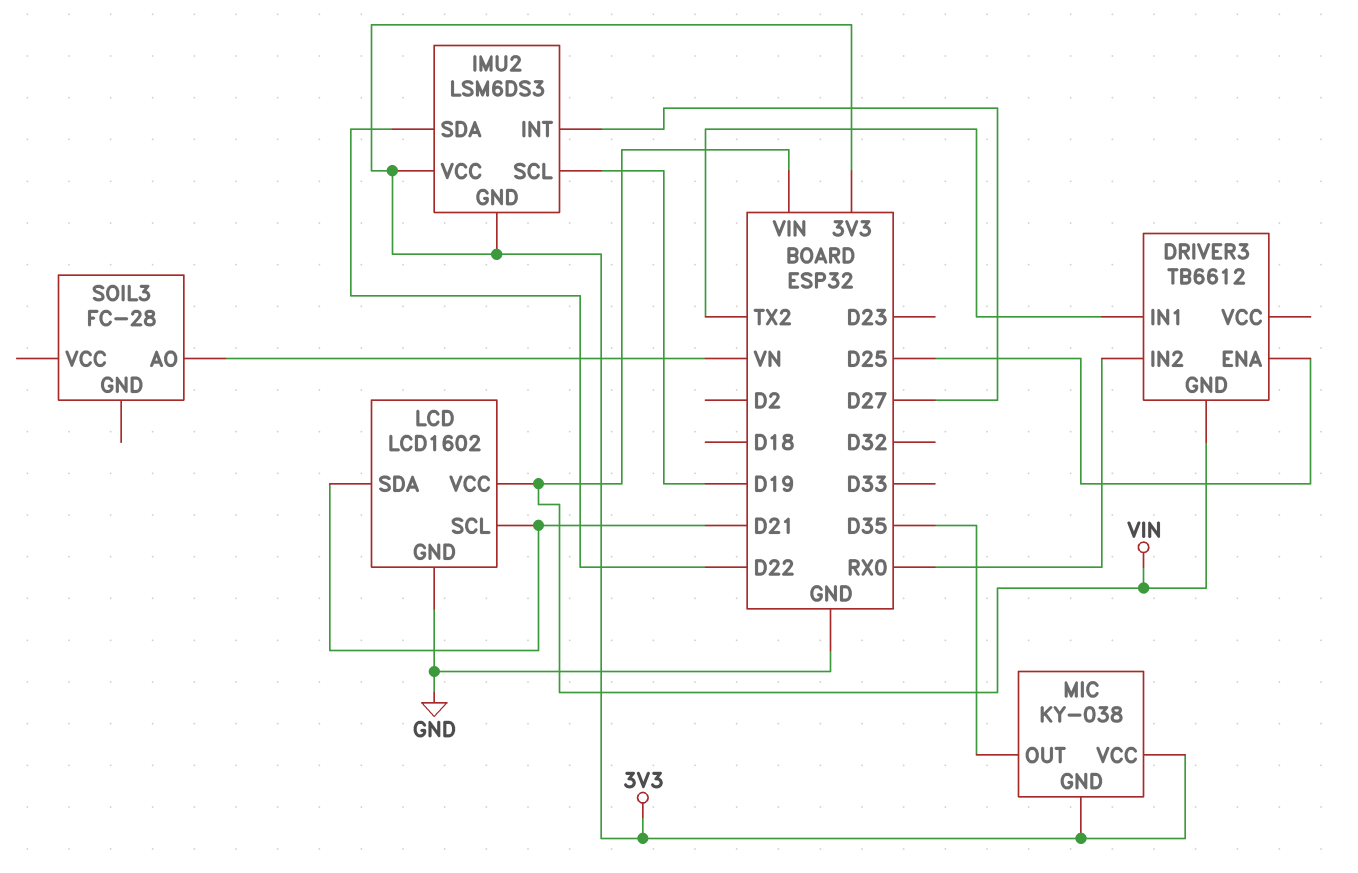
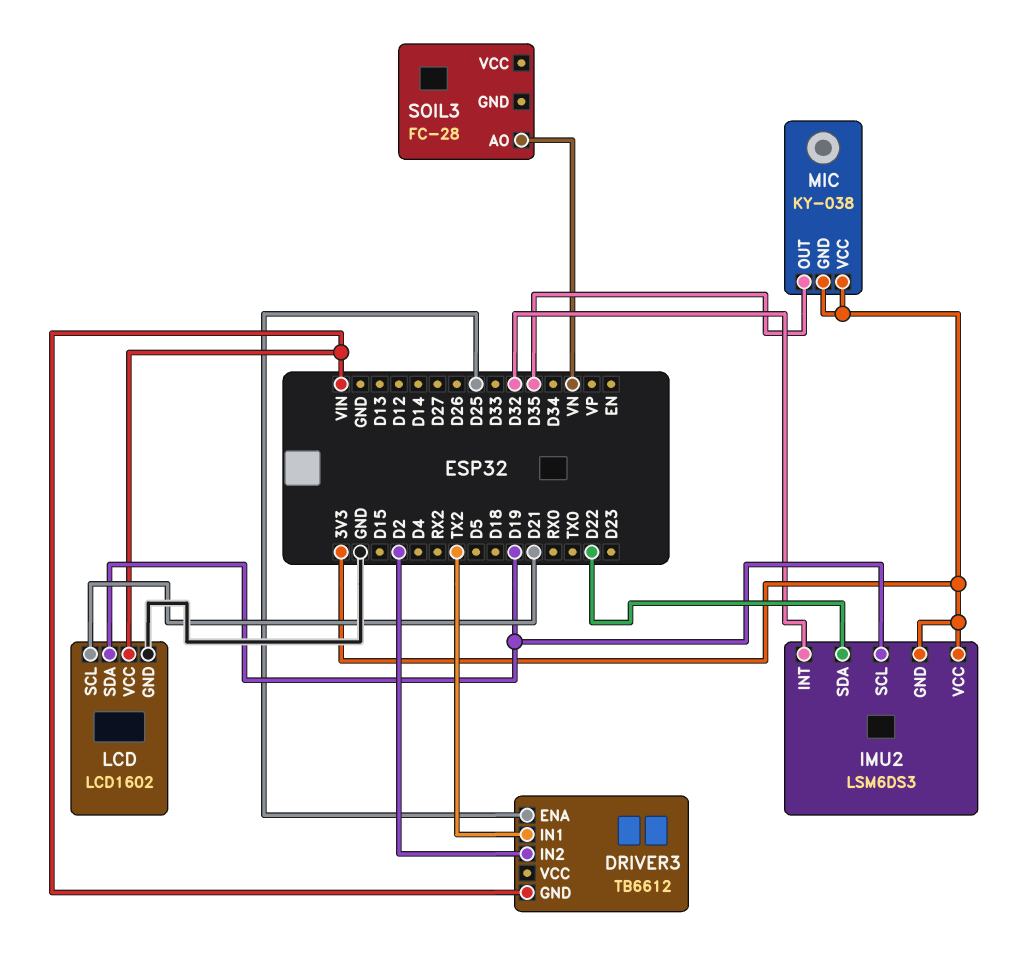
DRIVER3 pin IN2: RX0 -> D2
IMU2 pin INT: D27 -> D32
LCD pin SDA: D21 -> D19

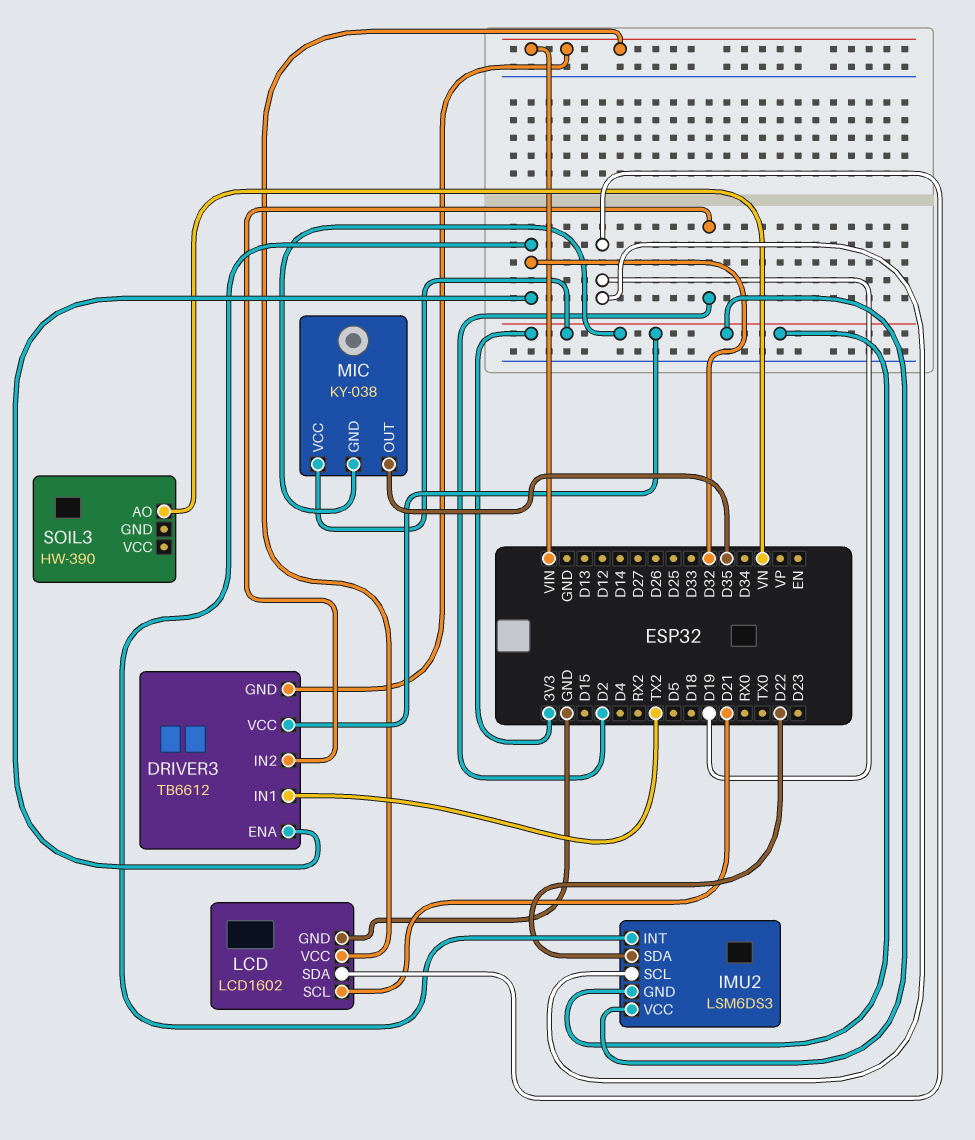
DRIVER3 pin ENA: D25 -> D32
DRIVER3 pin VCC: none -> 3V3
SOIL3: FC-28 -> HW-390

